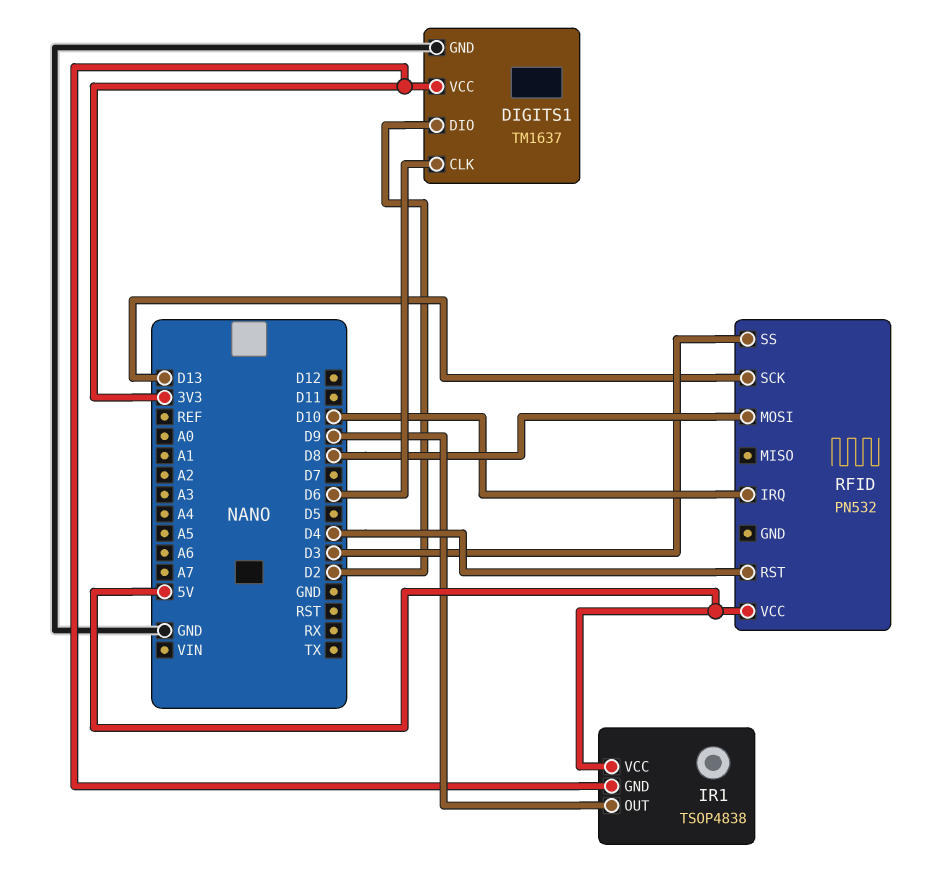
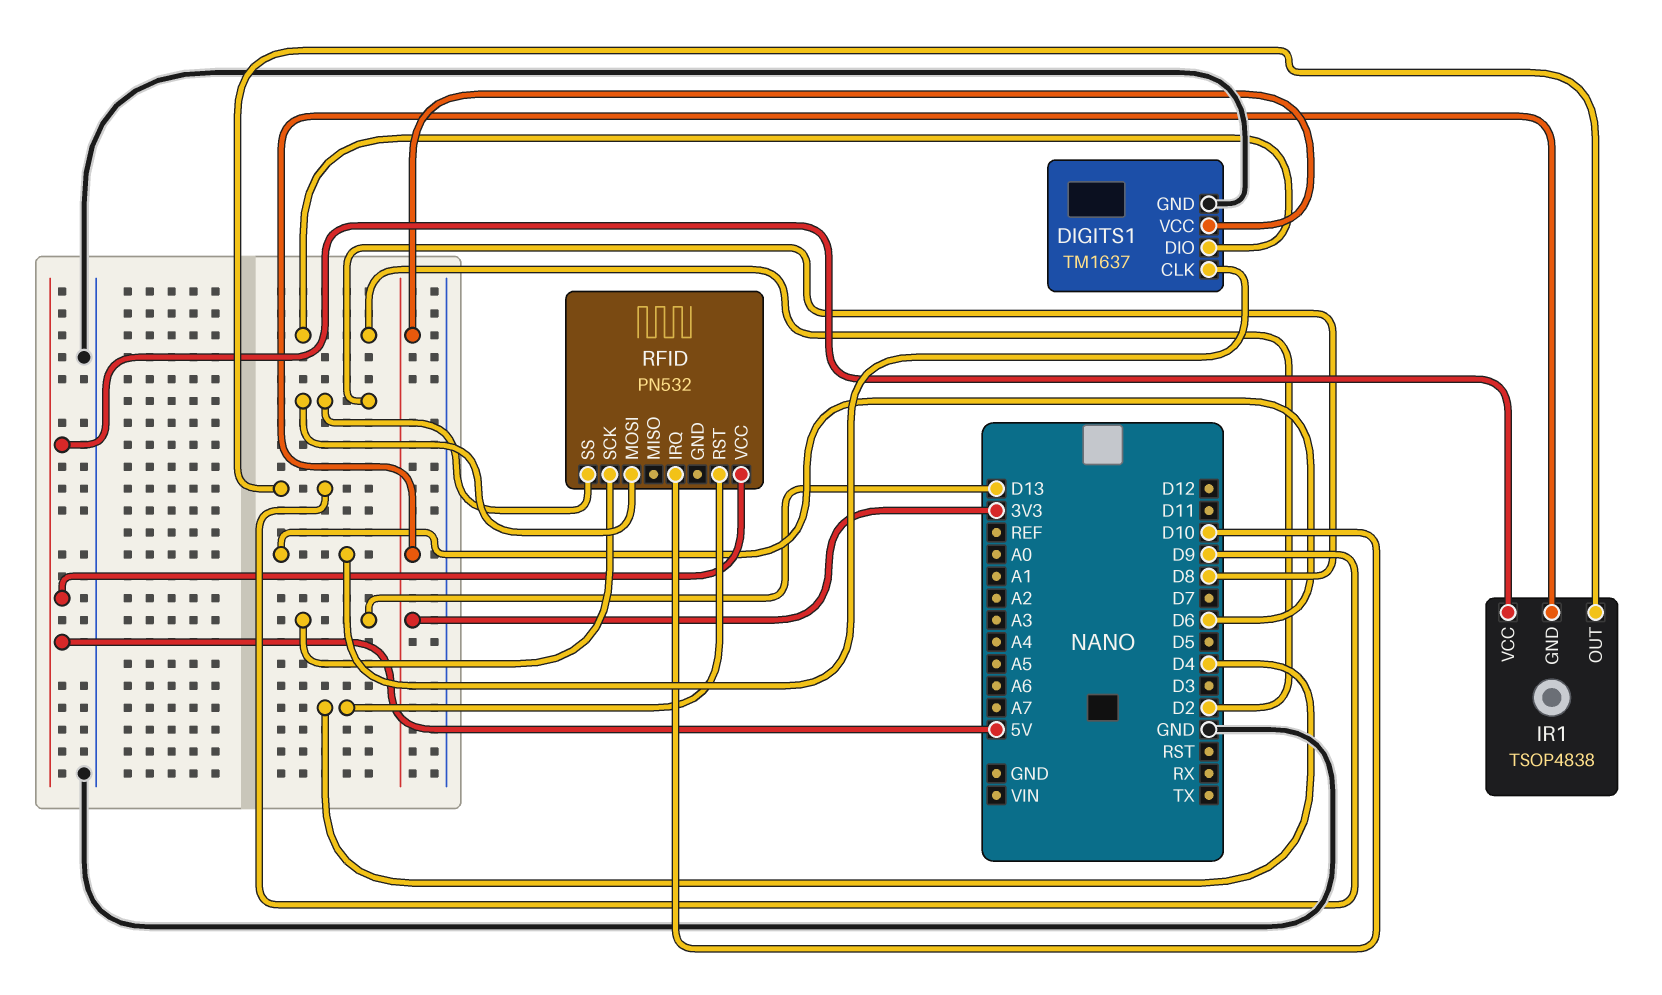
RFID pin SS: D3 -> D8

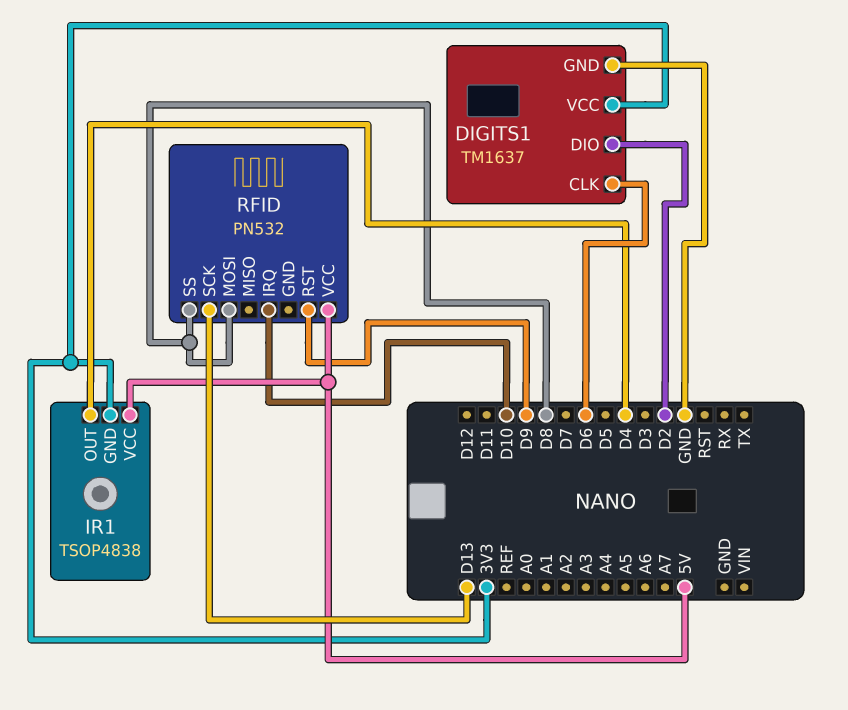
IR1 pin OUT: D9 -> D4
RFID pin RST: D4 -> D9

